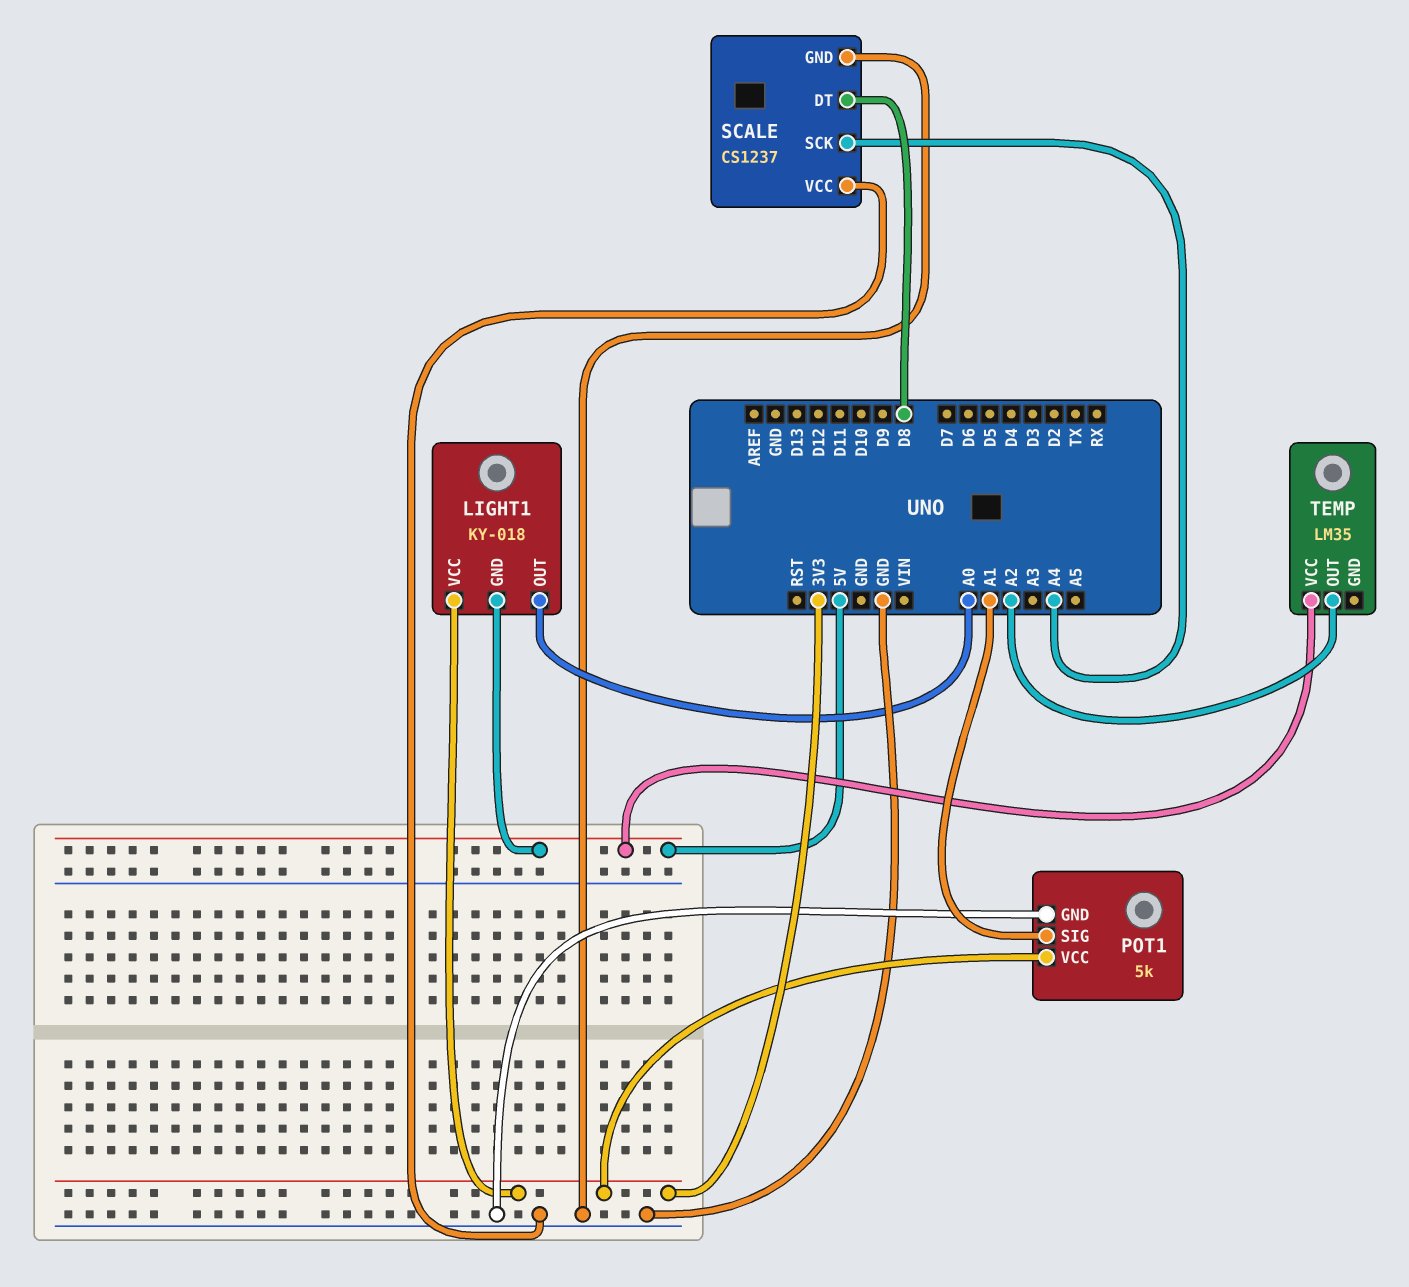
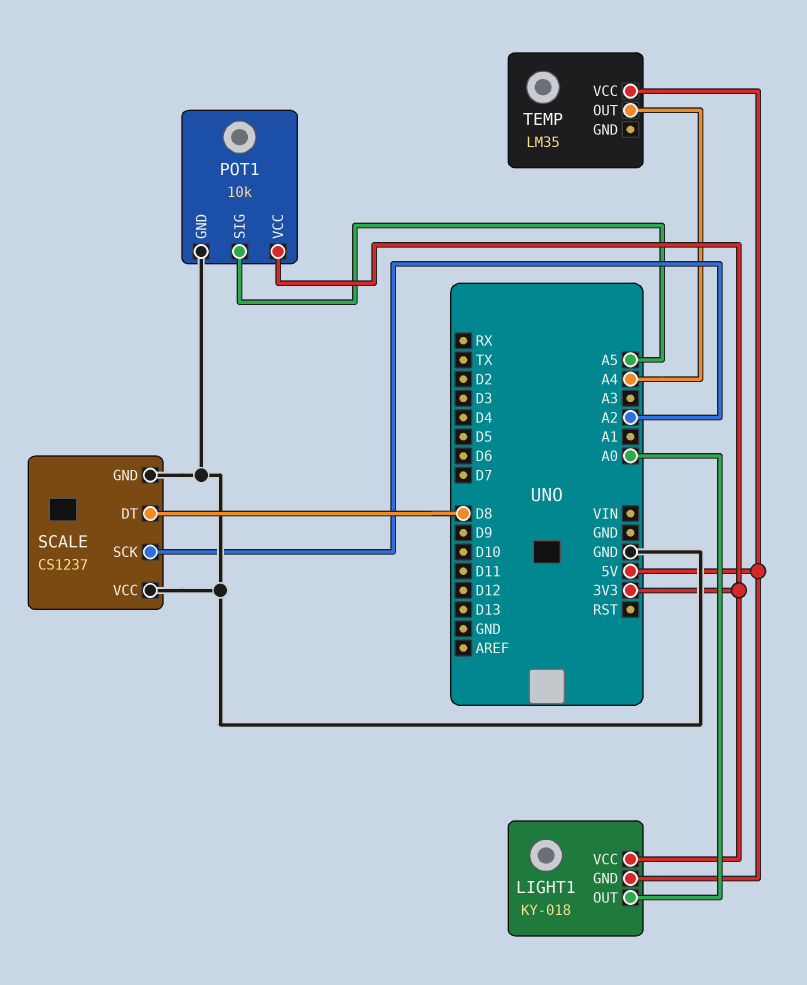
POT1: 5k -> 10k
POT1 pin SIG: A1 -> A5
SCALE pin SCK: A4 -> A2
TEMP pin OUT: A2 -> A4

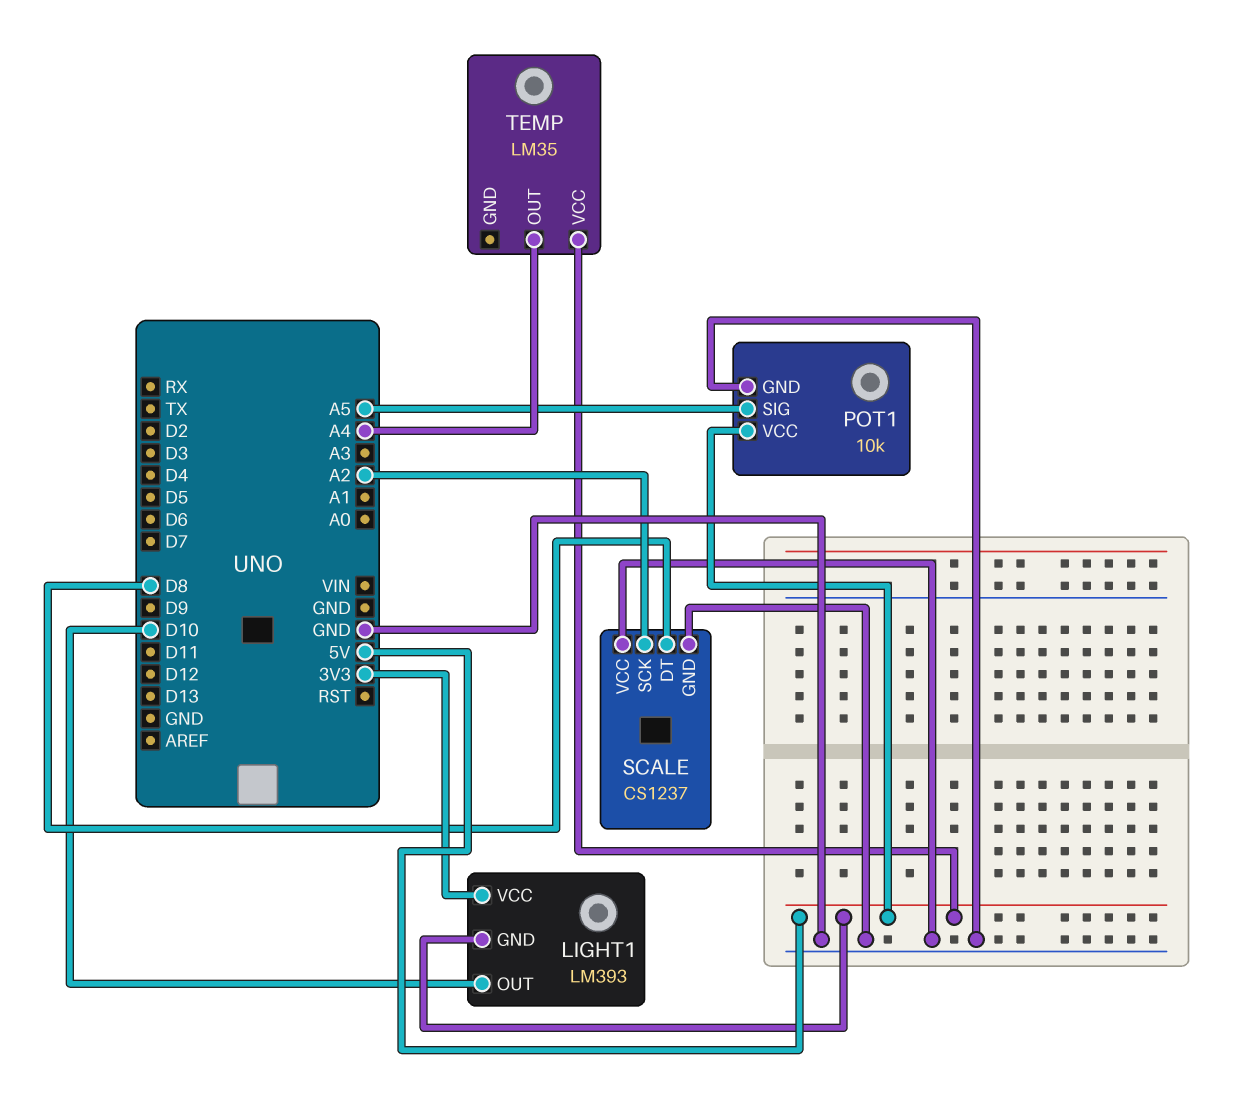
LIGHT1: KY-018 -> LM393
LIGHT1 pin OUT: A0 -> D10
POT1 pin VCC: 3V3 -> 5V

